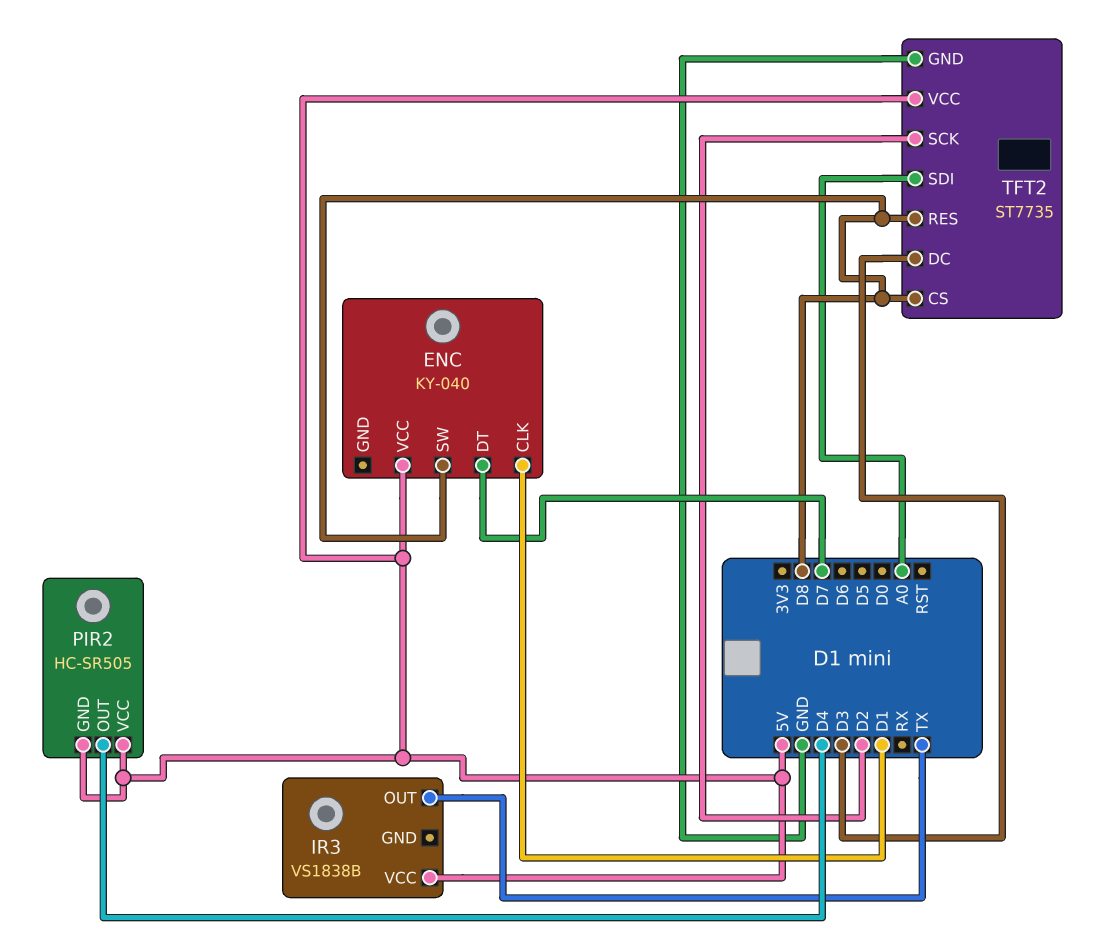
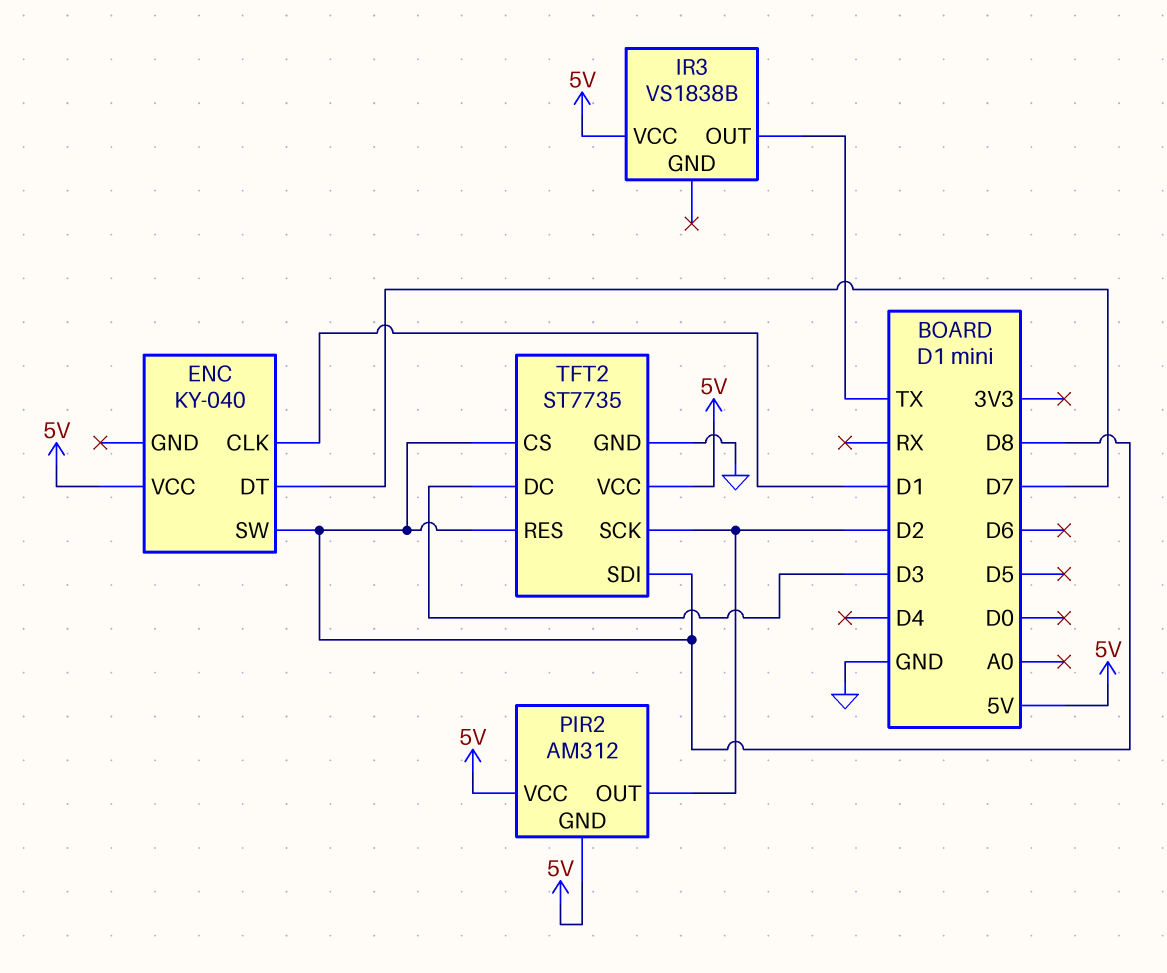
PIR2: HC-SR505 -> AM312
PIR2 pin OUT: D4 -> D2
TFT2 pin SDI: A0 -> D8

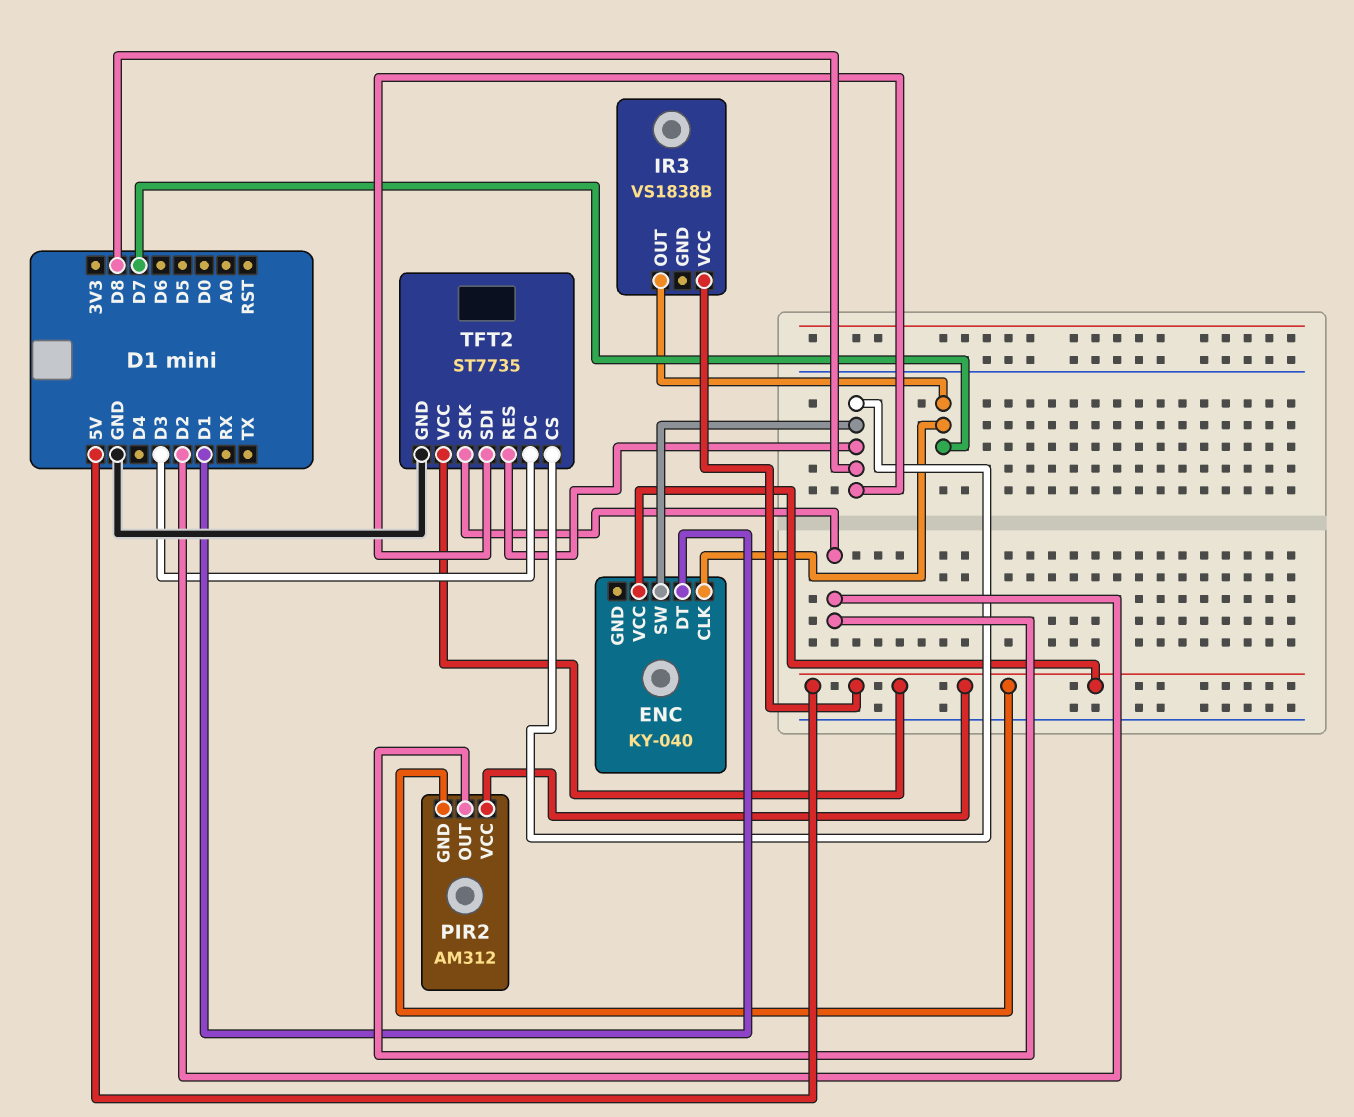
ENC pin CLK: D1 -> D7
ENC pin DT: D7 -> D1
IR3 pin OUT: TX -> D7

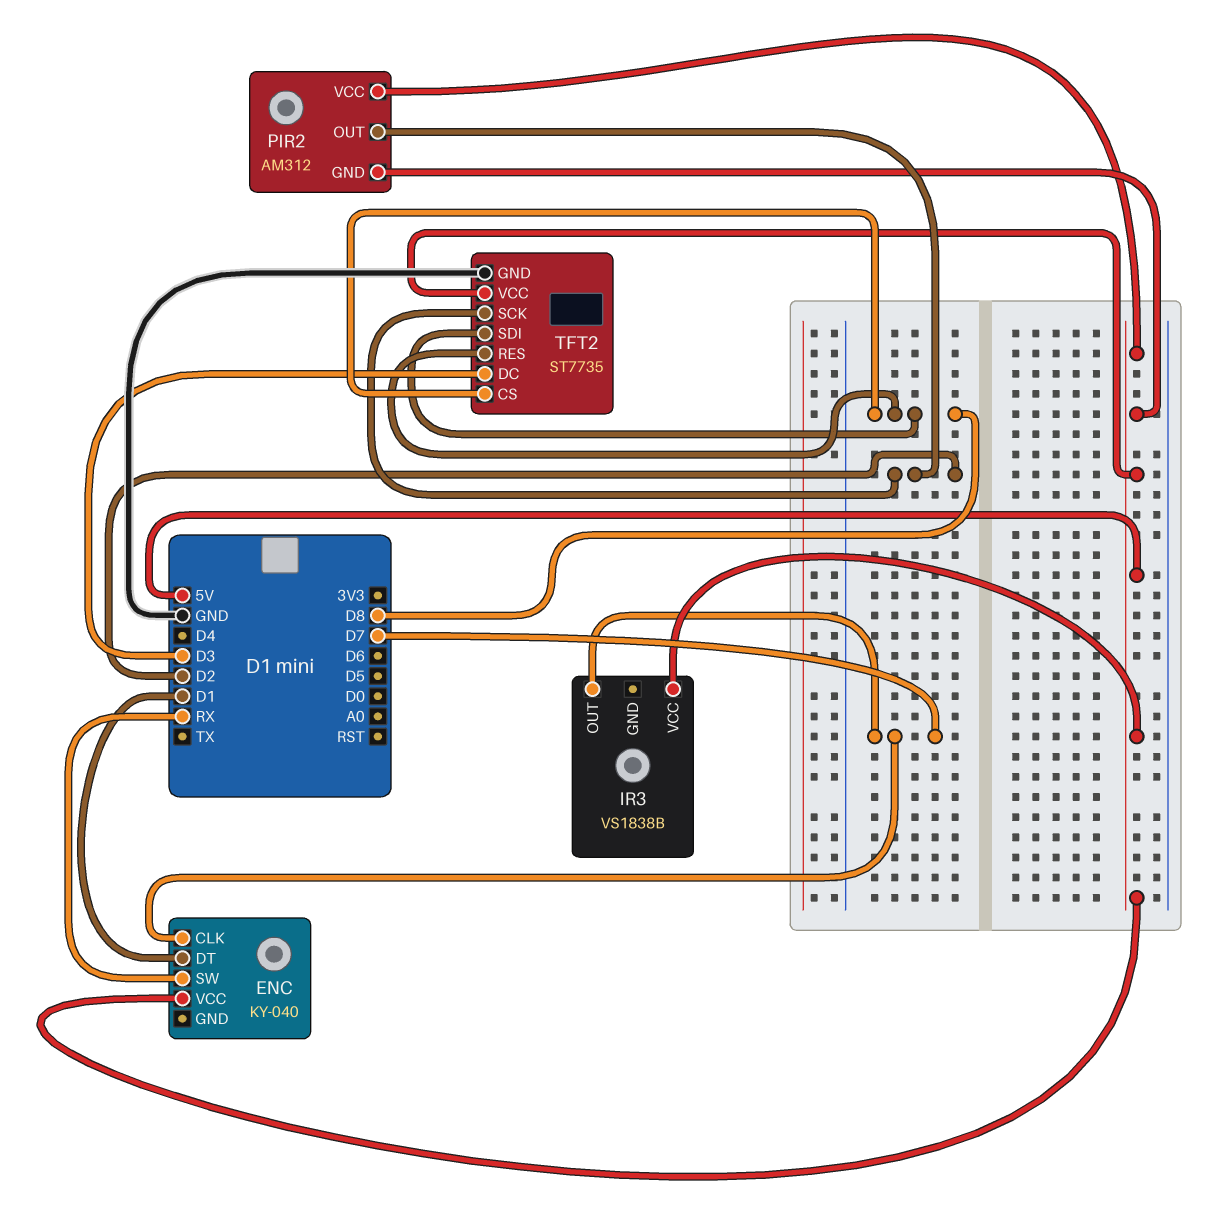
ENC pin SW: D8 -> RX

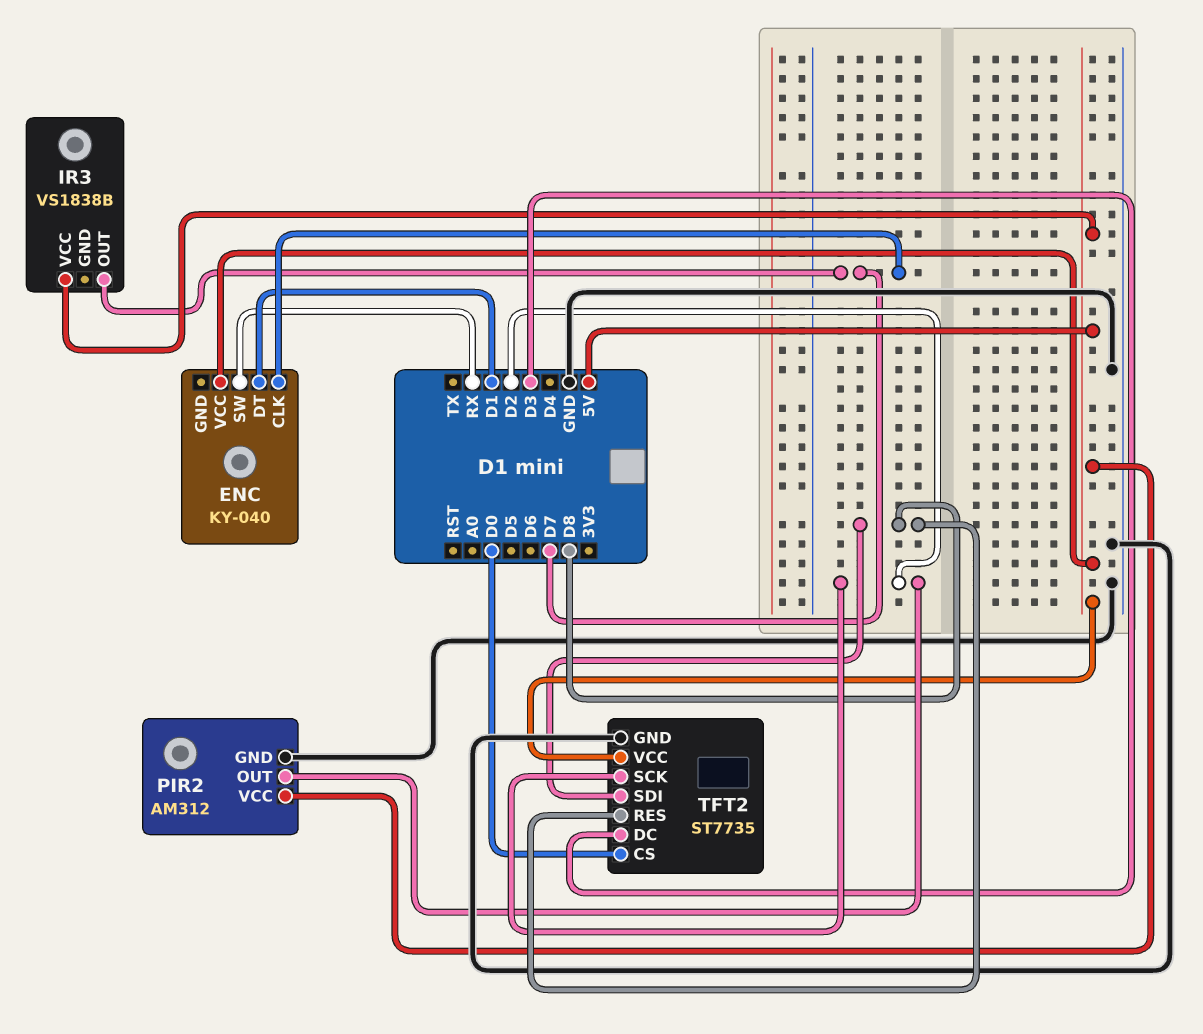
PIR2 pin GND: 5V -> GND
TFT2 pin CS: D8 -> D0

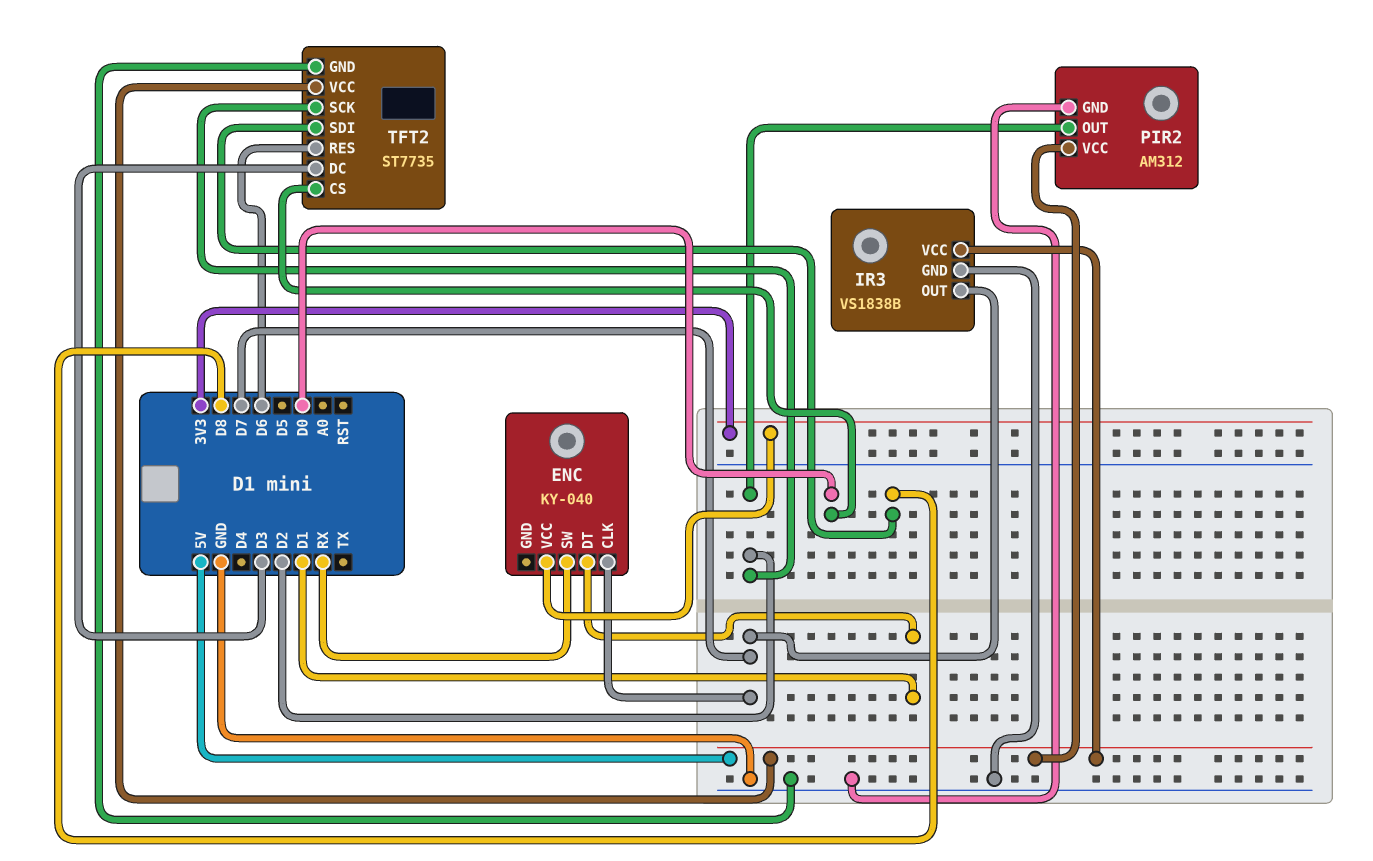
ENC pin VCC: 5V -> 3V3
IR3 pin GND: none -> GND
TFT2 pin RES: D8 -> D6

